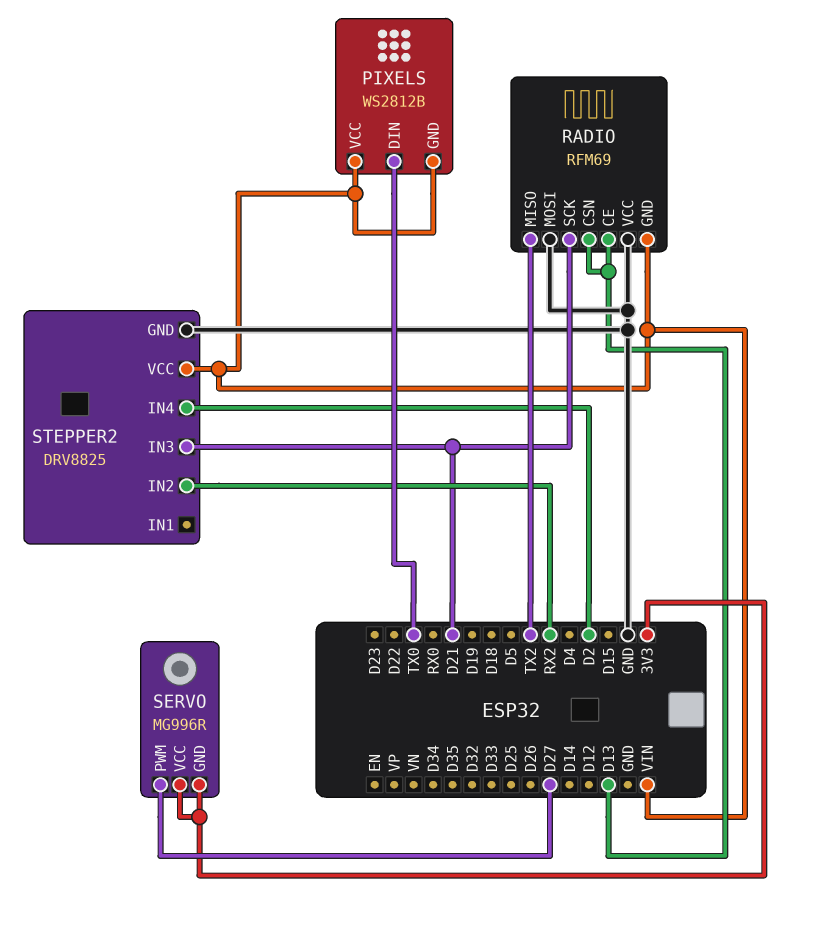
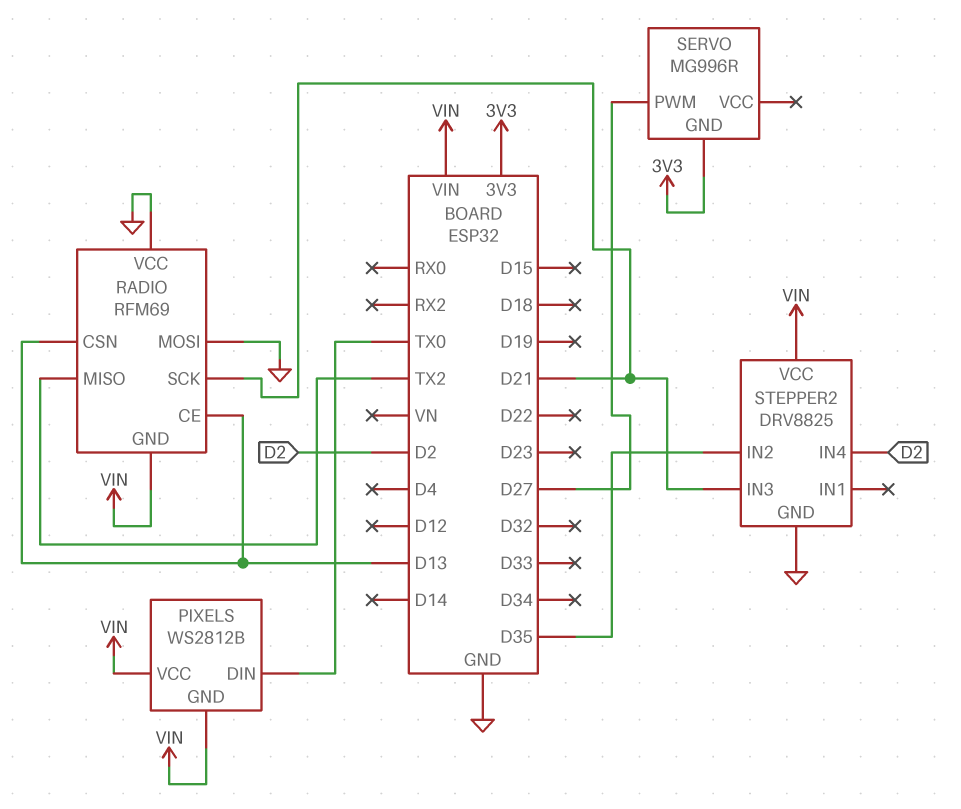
SERVO pin VCC: 3V3 -> none
STEPPER2 pin IN2: RX2 -> D35

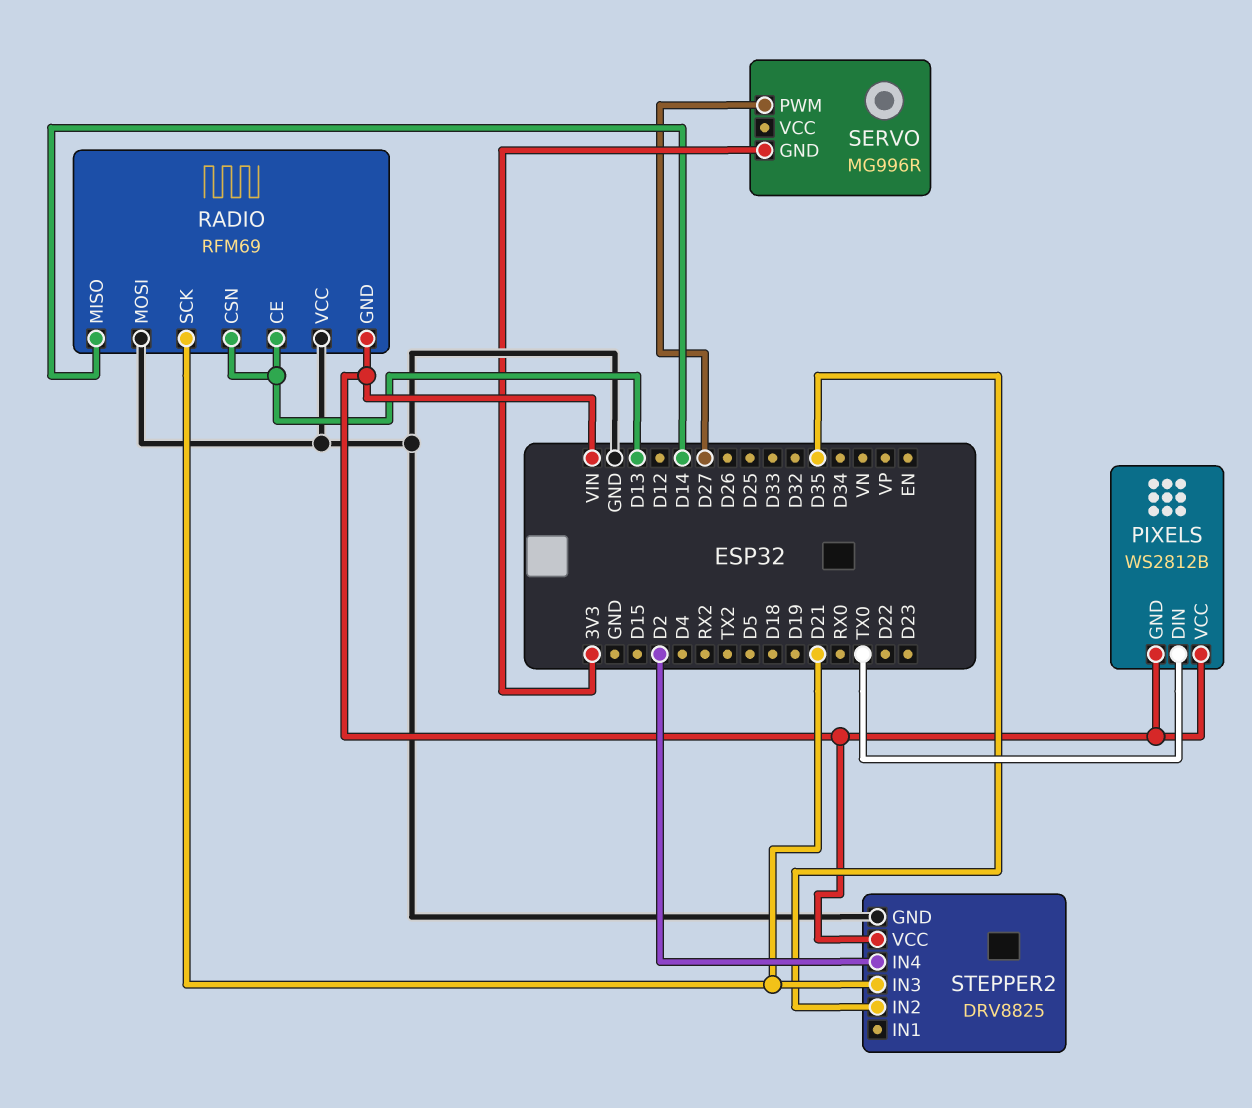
RADIO pin MISO: TX2 -> D14

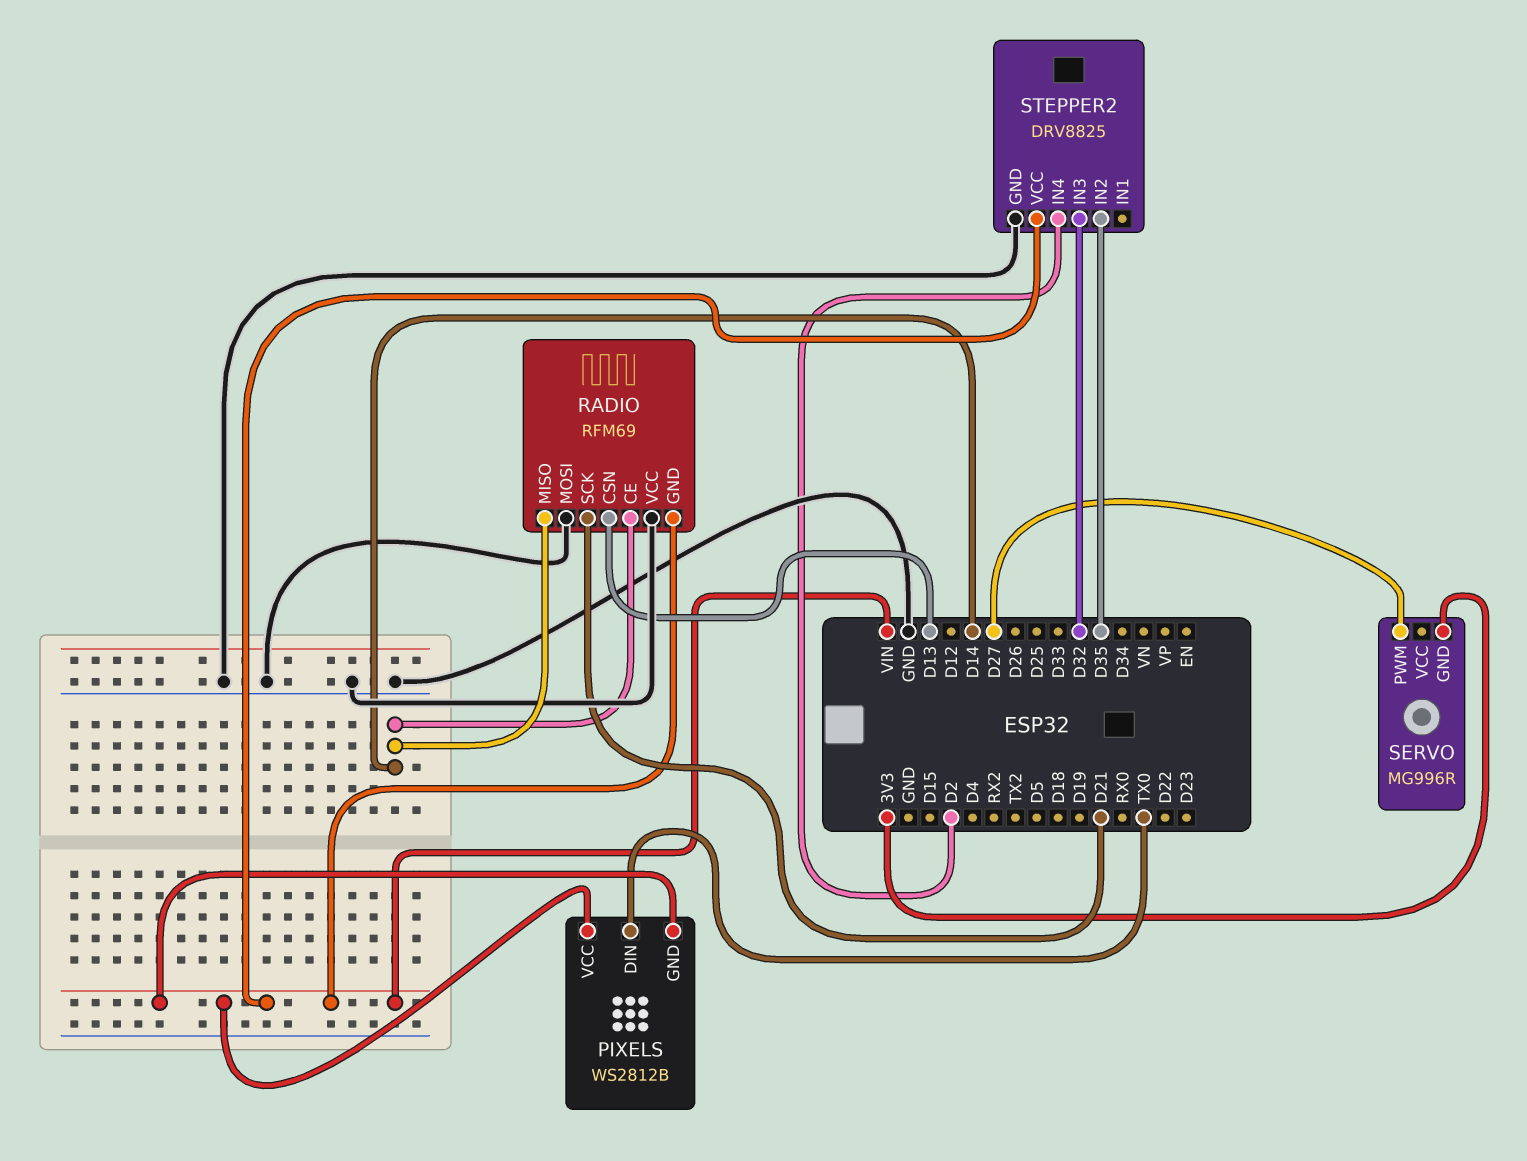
RADIO pin CE: D13 -> D14
STEPPER2 pin IN3: D21 -> D32

